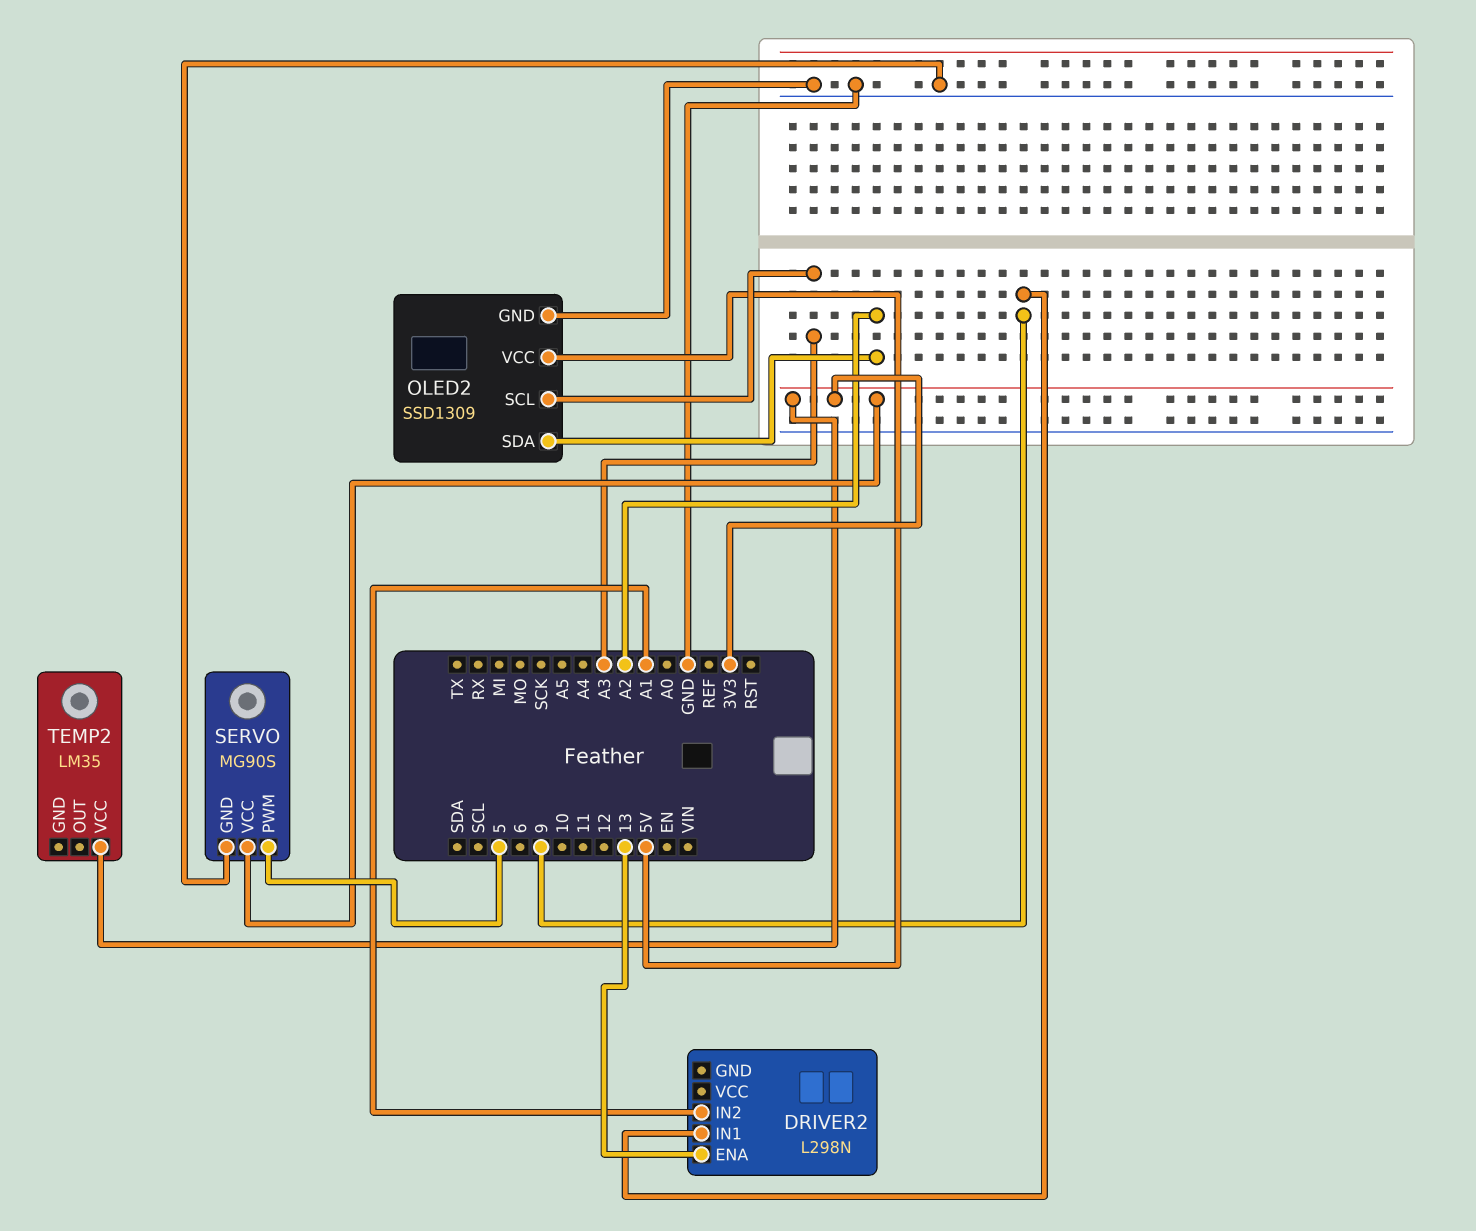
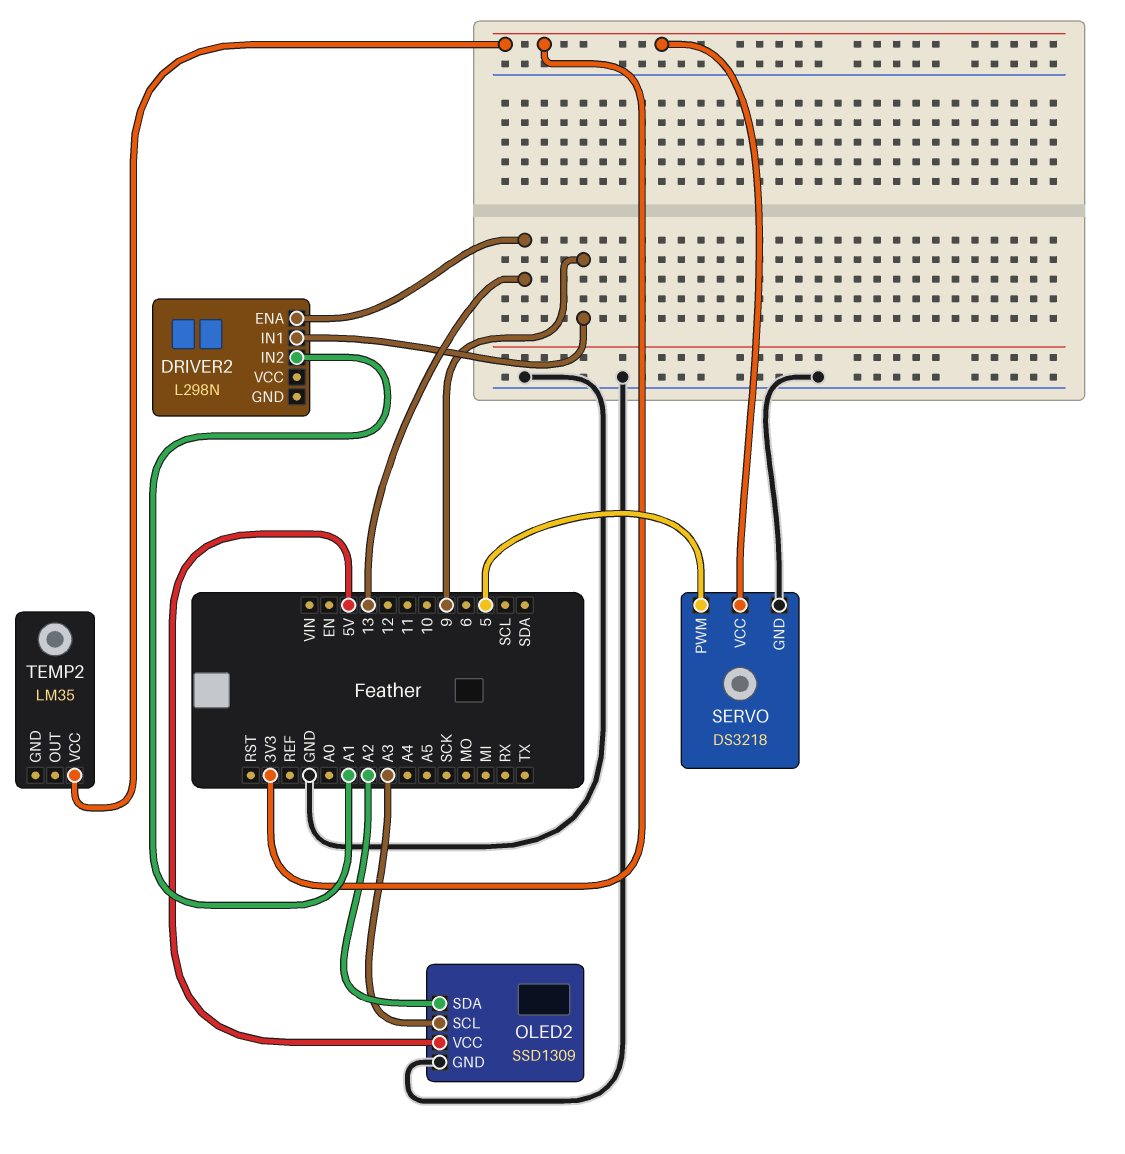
SERVO: MG90S -> DS3218

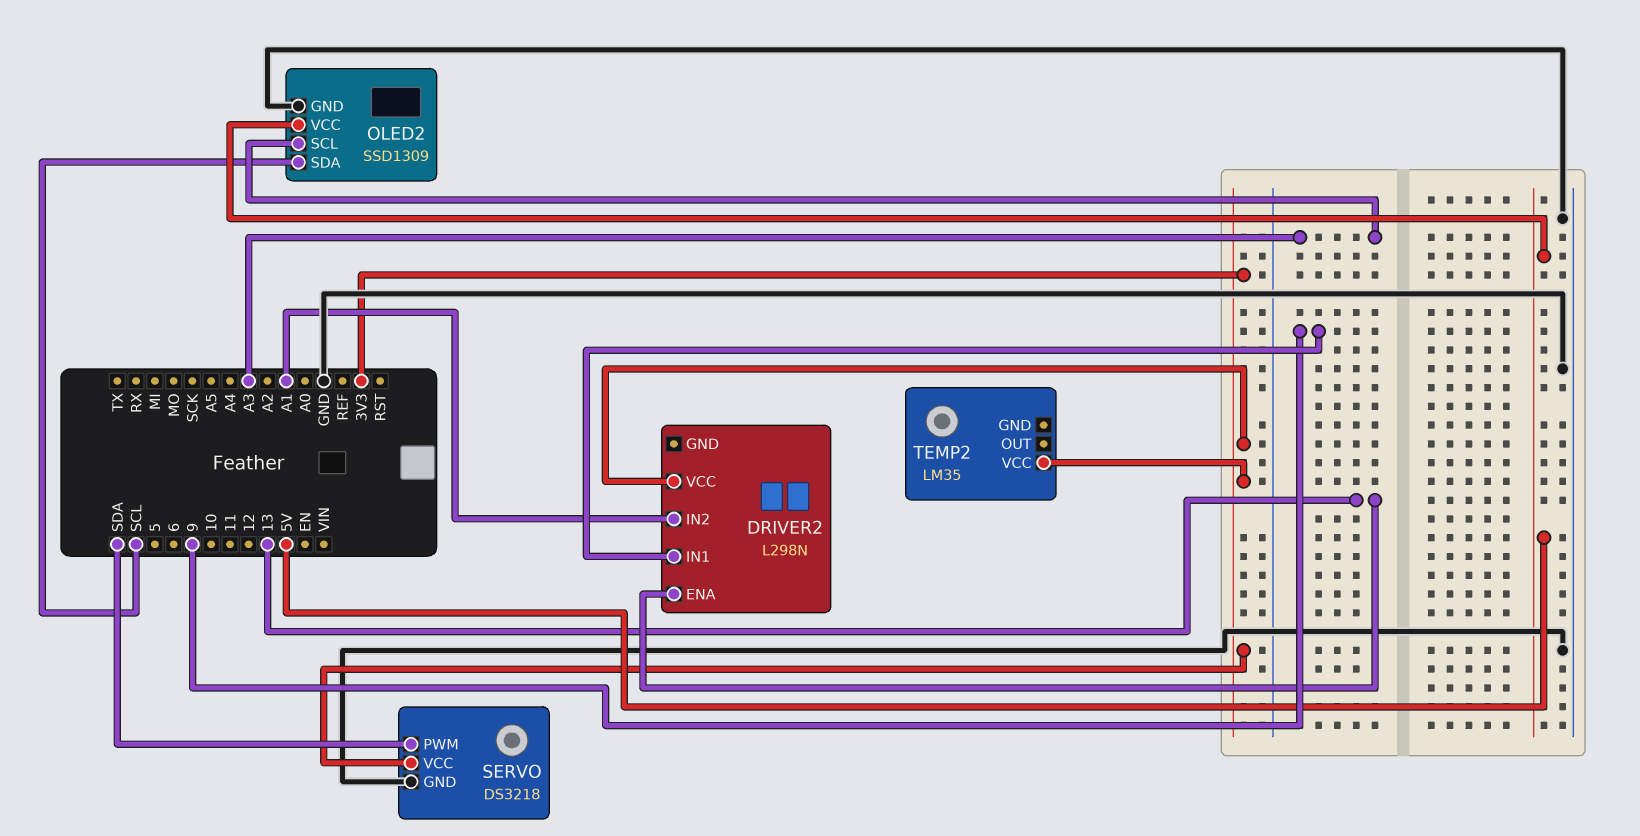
DRIVER2 pin VCC: none -> 3V3
OLED2 pin SDA: A2 -> SCL
SERVO pin PWM: 5 -> SDA

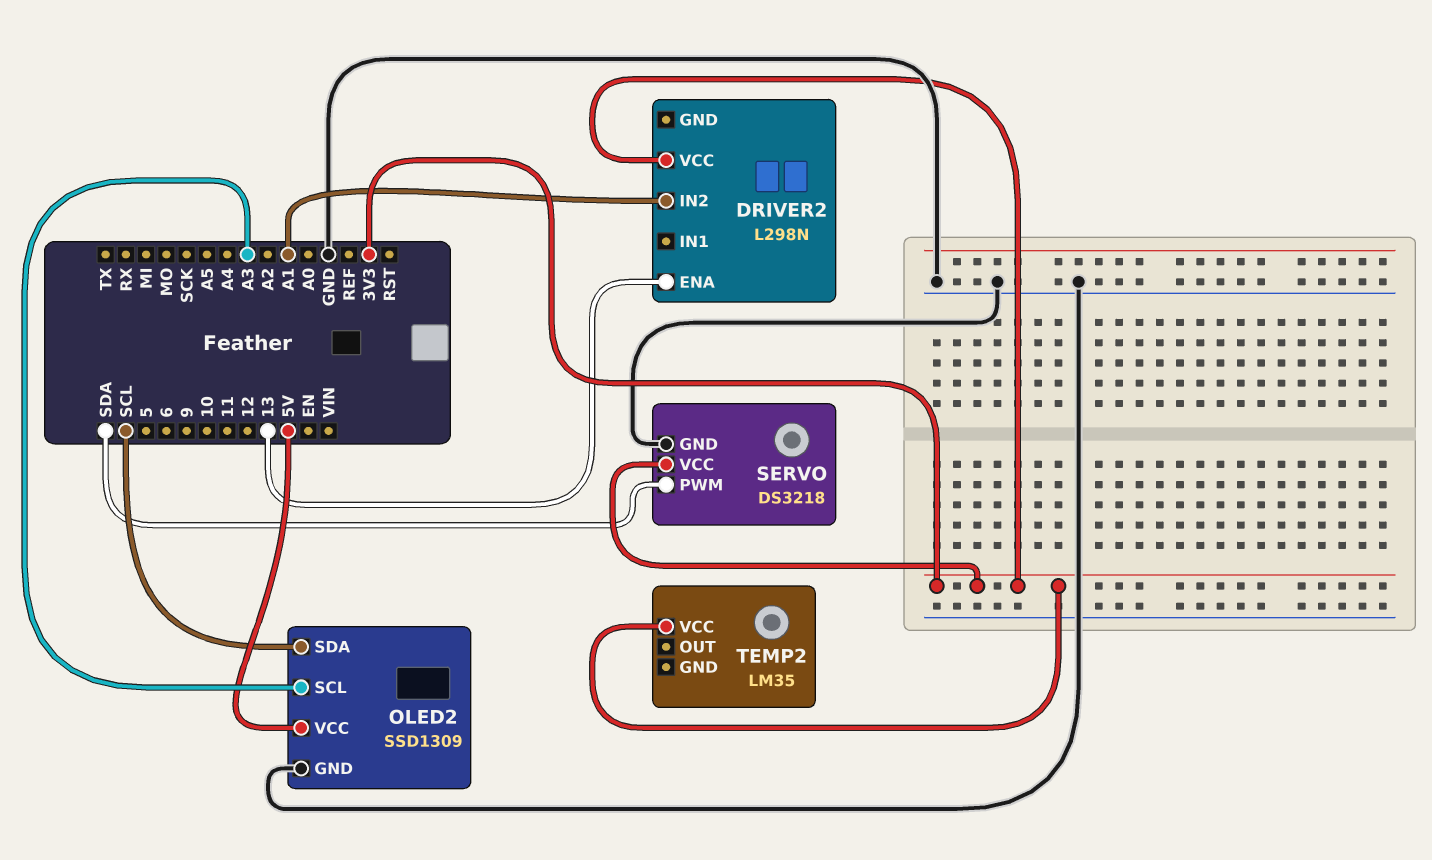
DRIVER2 pin IN1: 9 -> none

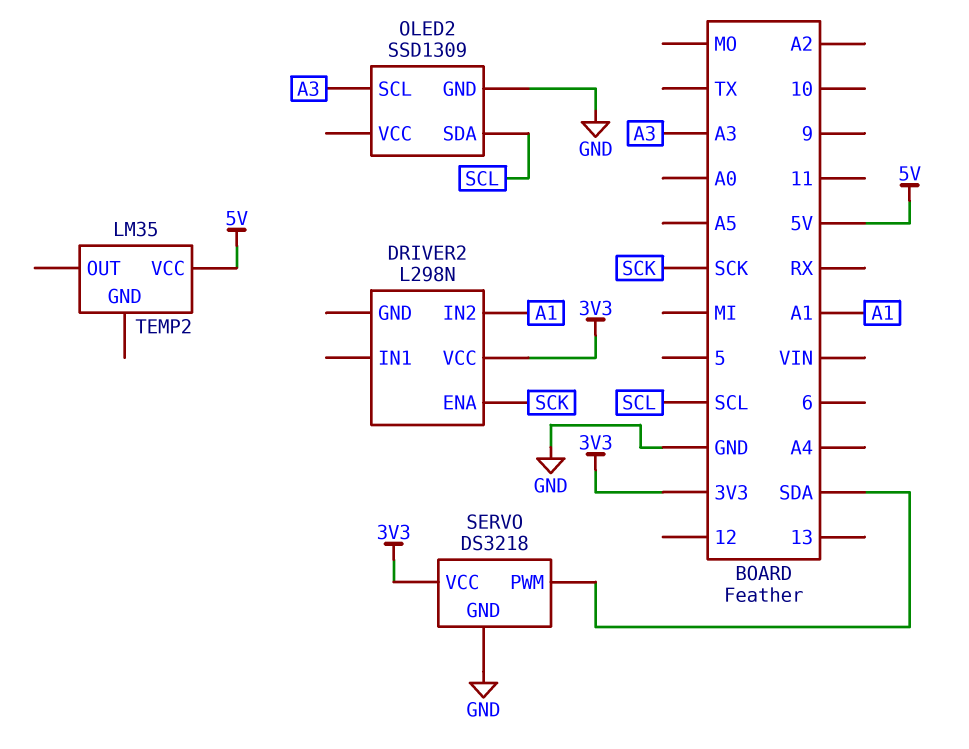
DRIVER2 pin ENA: 13 -> SCK
OLED2 pin VCC: 5V -> none
TEMP2 pin VCC: 3V3 -> 5V

